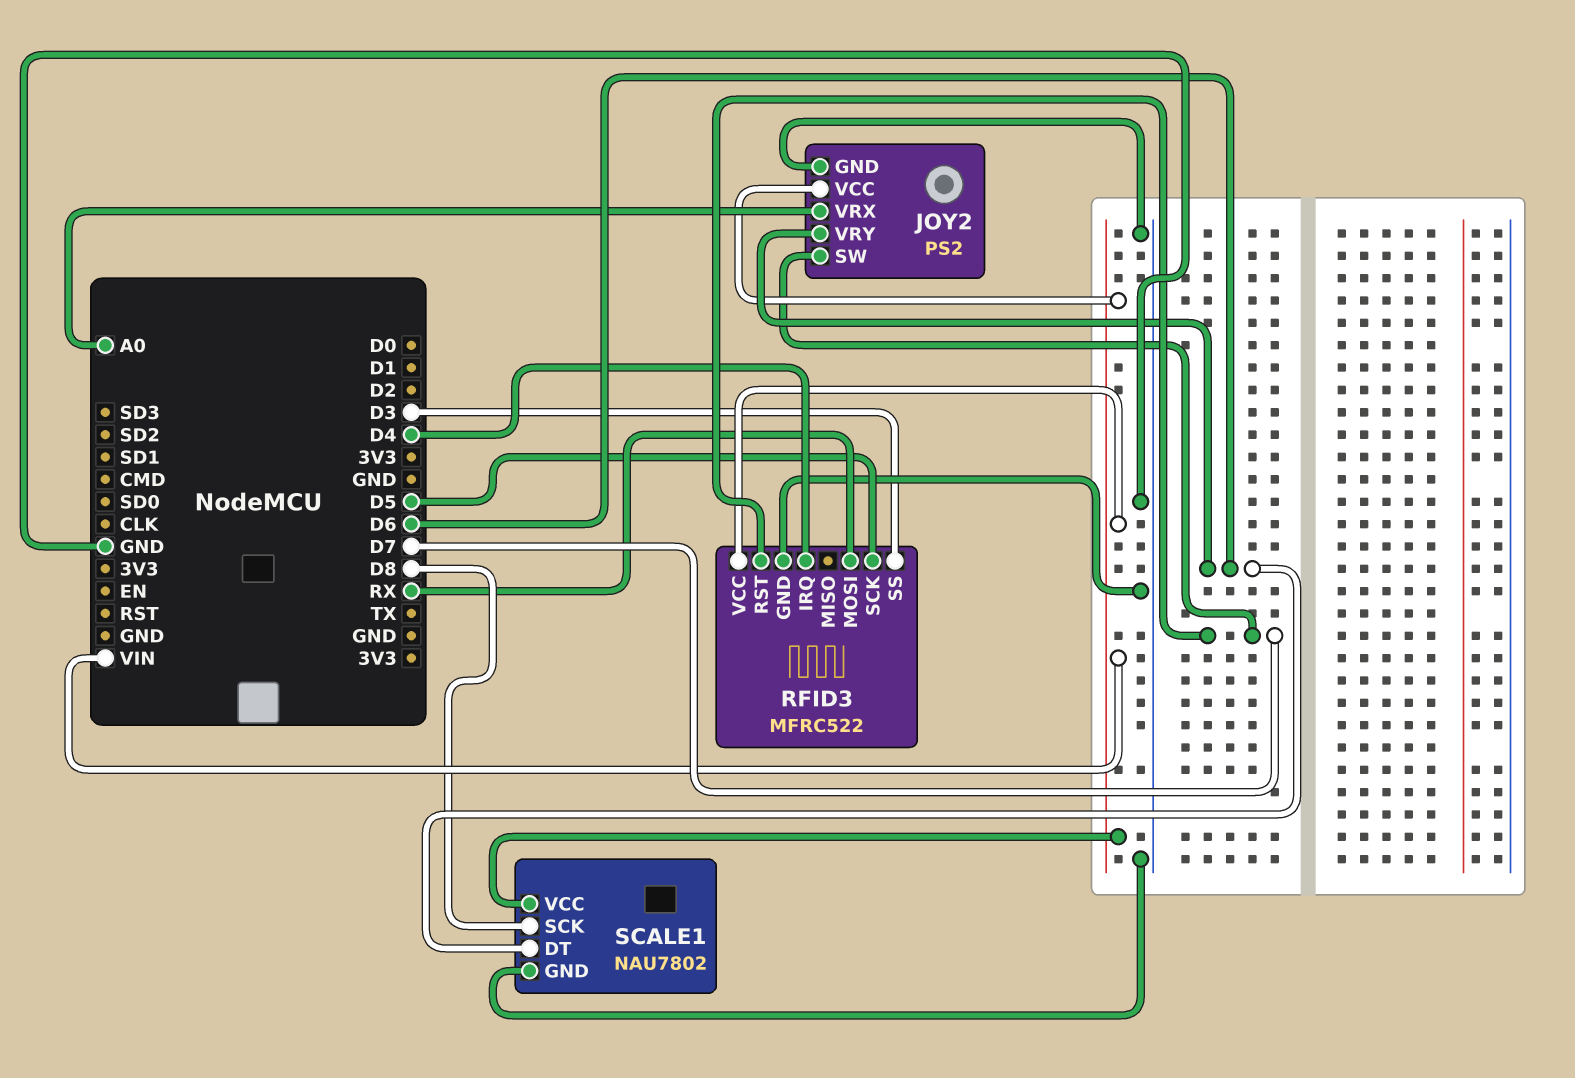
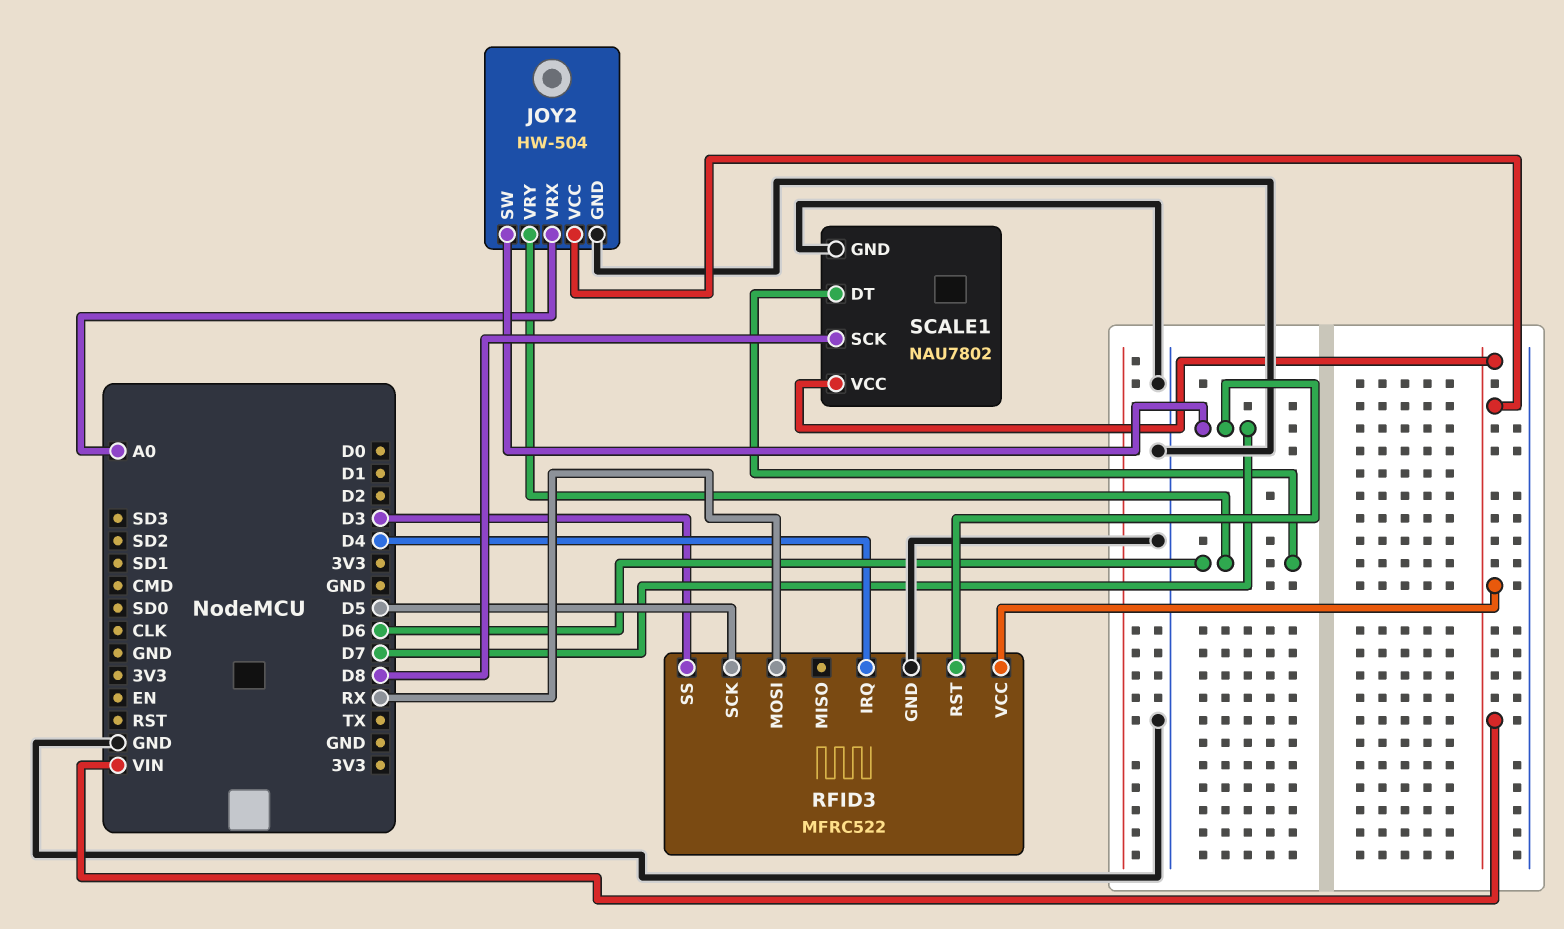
JOY2: PS2 -> HW-504

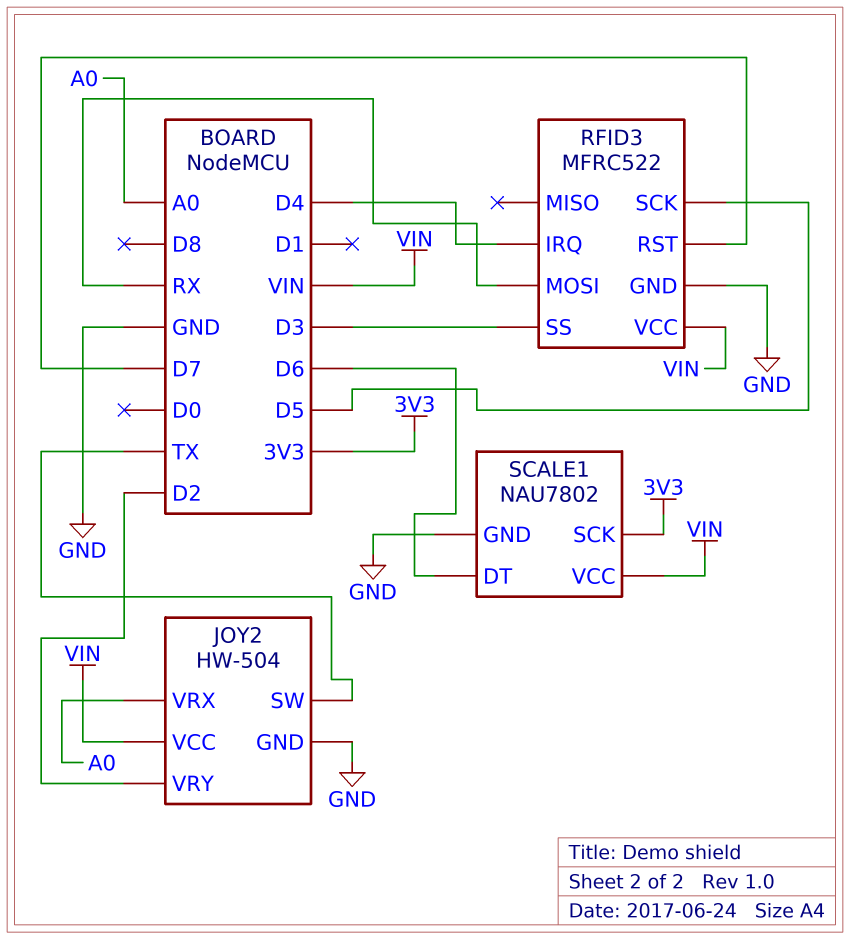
JOY2 pin SW: D7 -> TX
JOY2 pin VRY: D6 -> D2
SCALE1 pin SCK: D8 -> 3V3

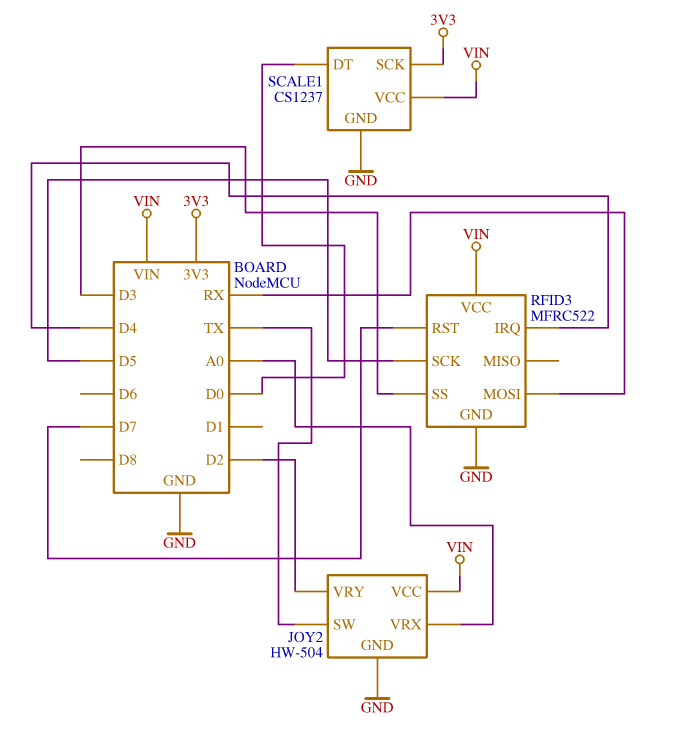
SCALE1: NAU7802 -> CS1237
SCALE1 pin DT: D6 -> D0

